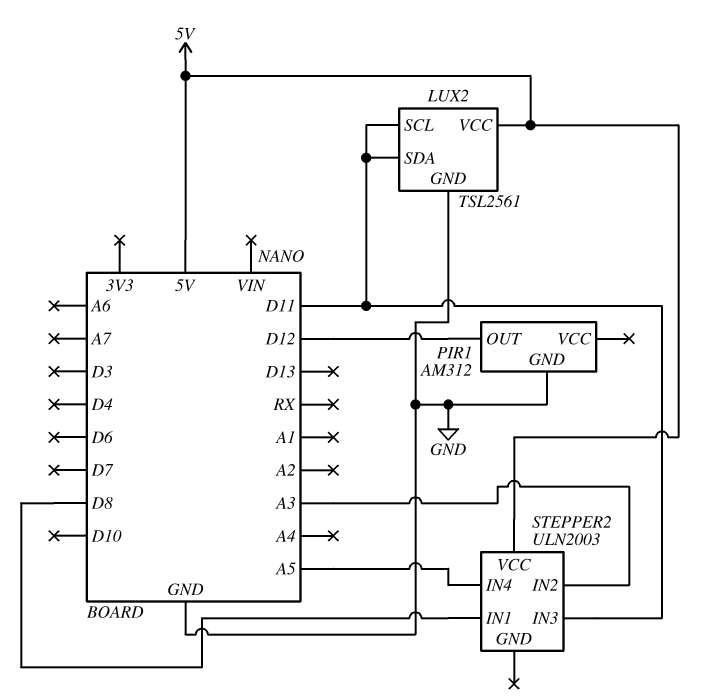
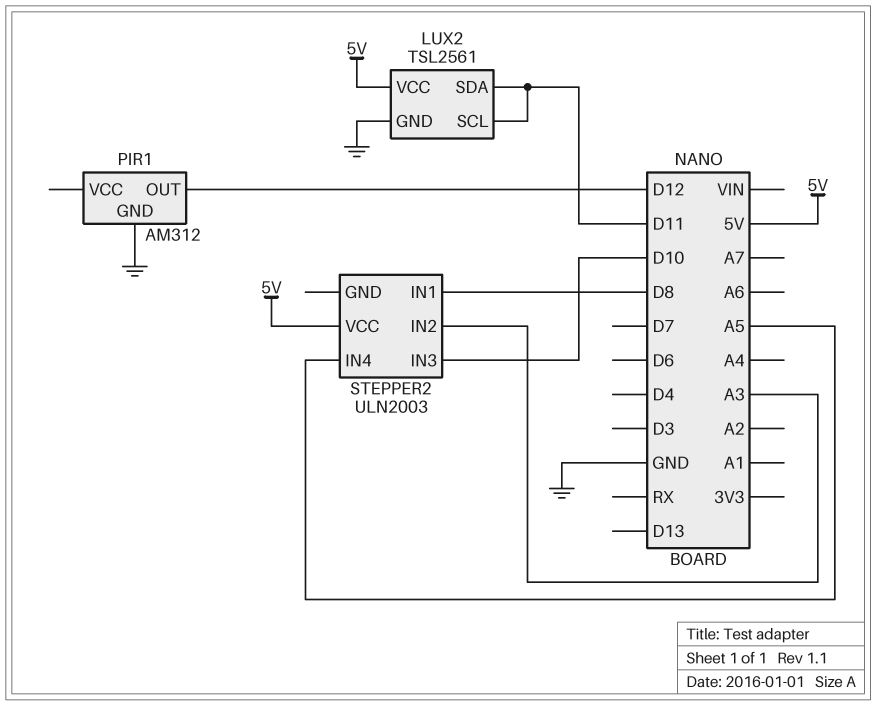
STEPPER2 pin IN3: D11 -> D10

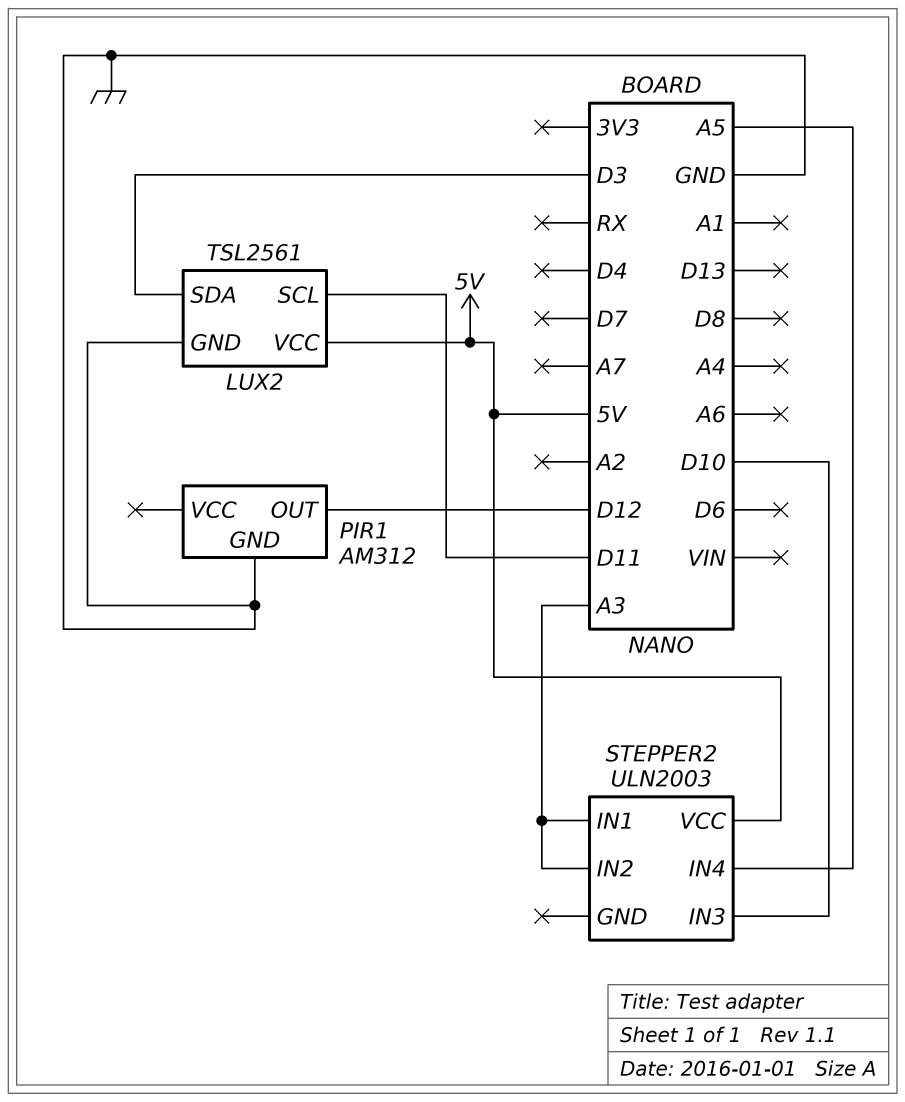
LUX2 pin SDA: D11 -> D3
STEPPER2 pin IN1: D8 -> A3

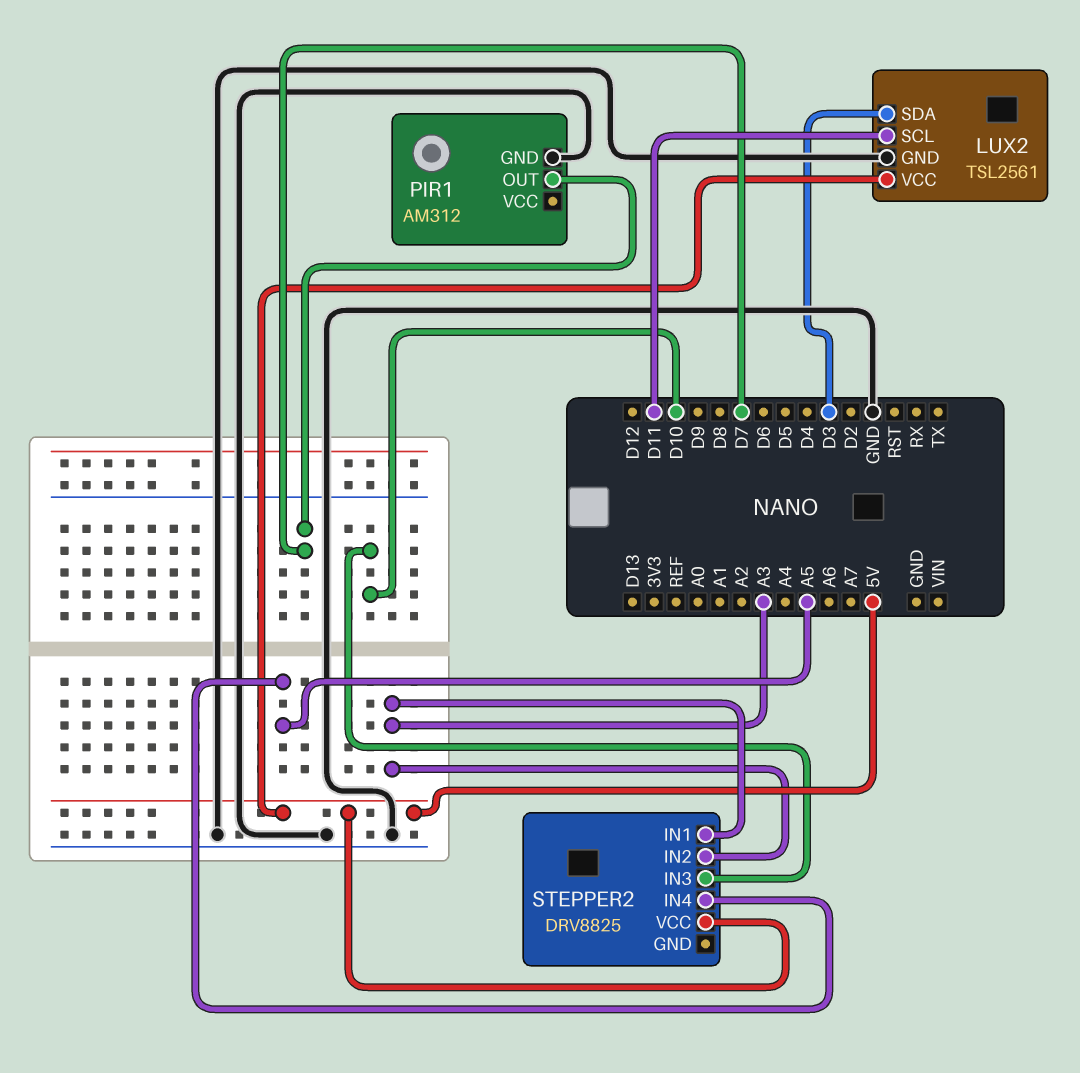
PIR1 pin OUT: D12 -> D7
STEPPER2: ULN2003 -> DRV8825

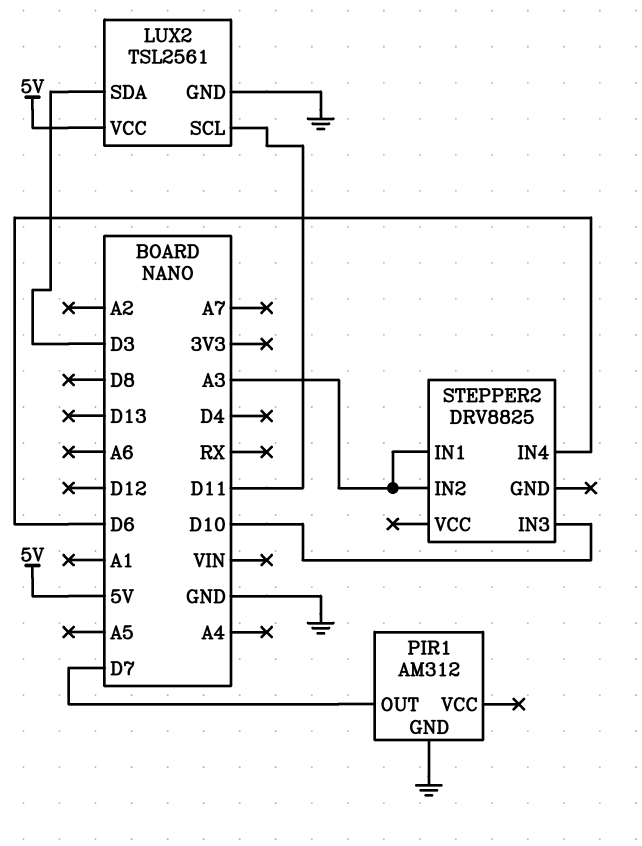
STEPPER2 pin IN4: A5 -> D6
STEPPER2 pin VCC: 5V -> none

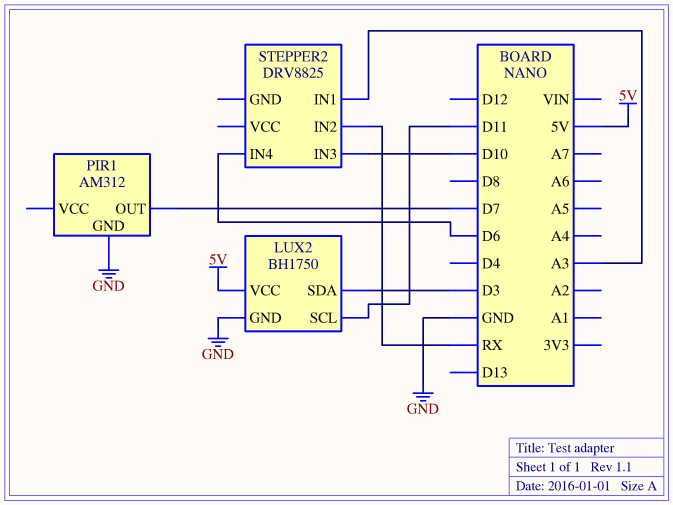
LUX2: TSL2561 -> BH1750
STEPPER2 pin IN2: A3 -> RX

